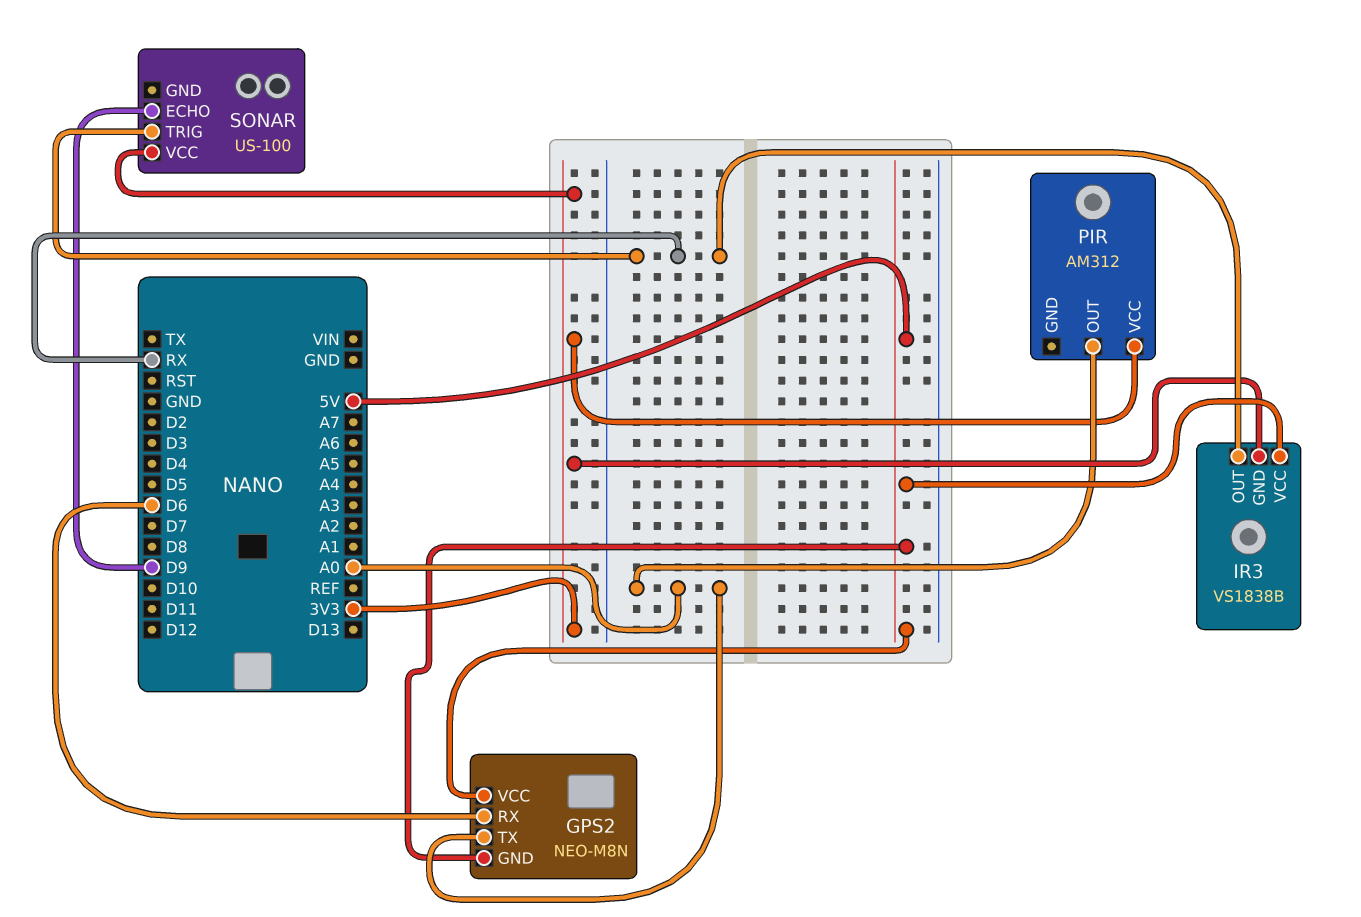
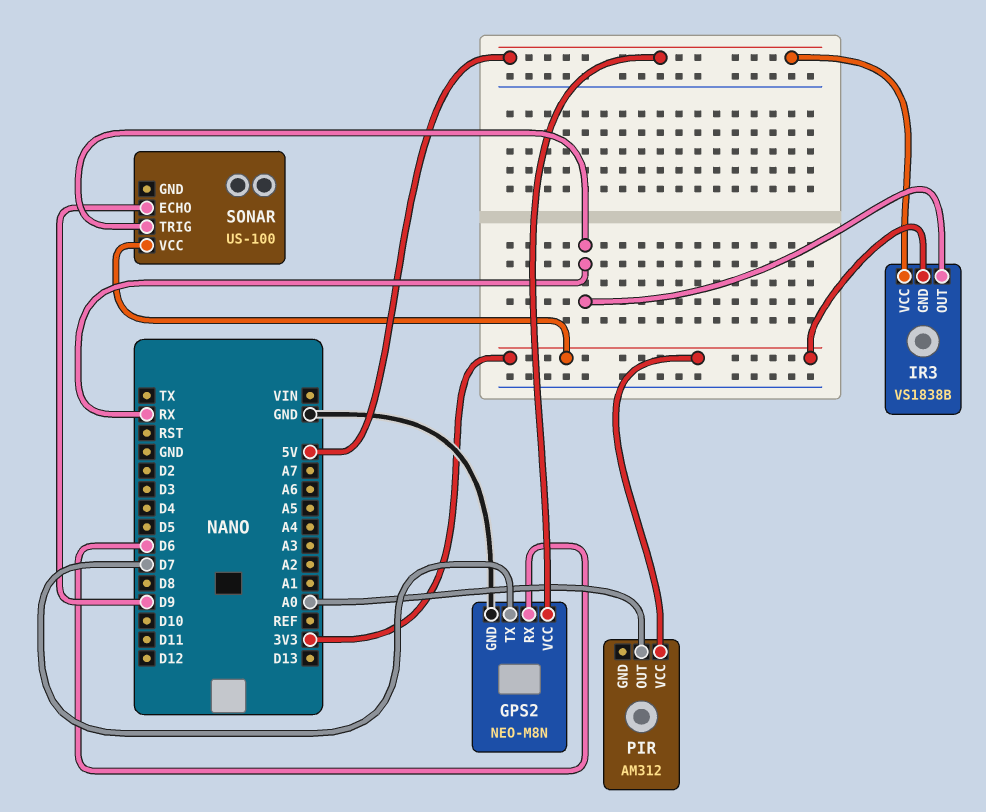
GPS2 pin GND: 5V -> GND
GPS2 pin TX: A0 -> D7

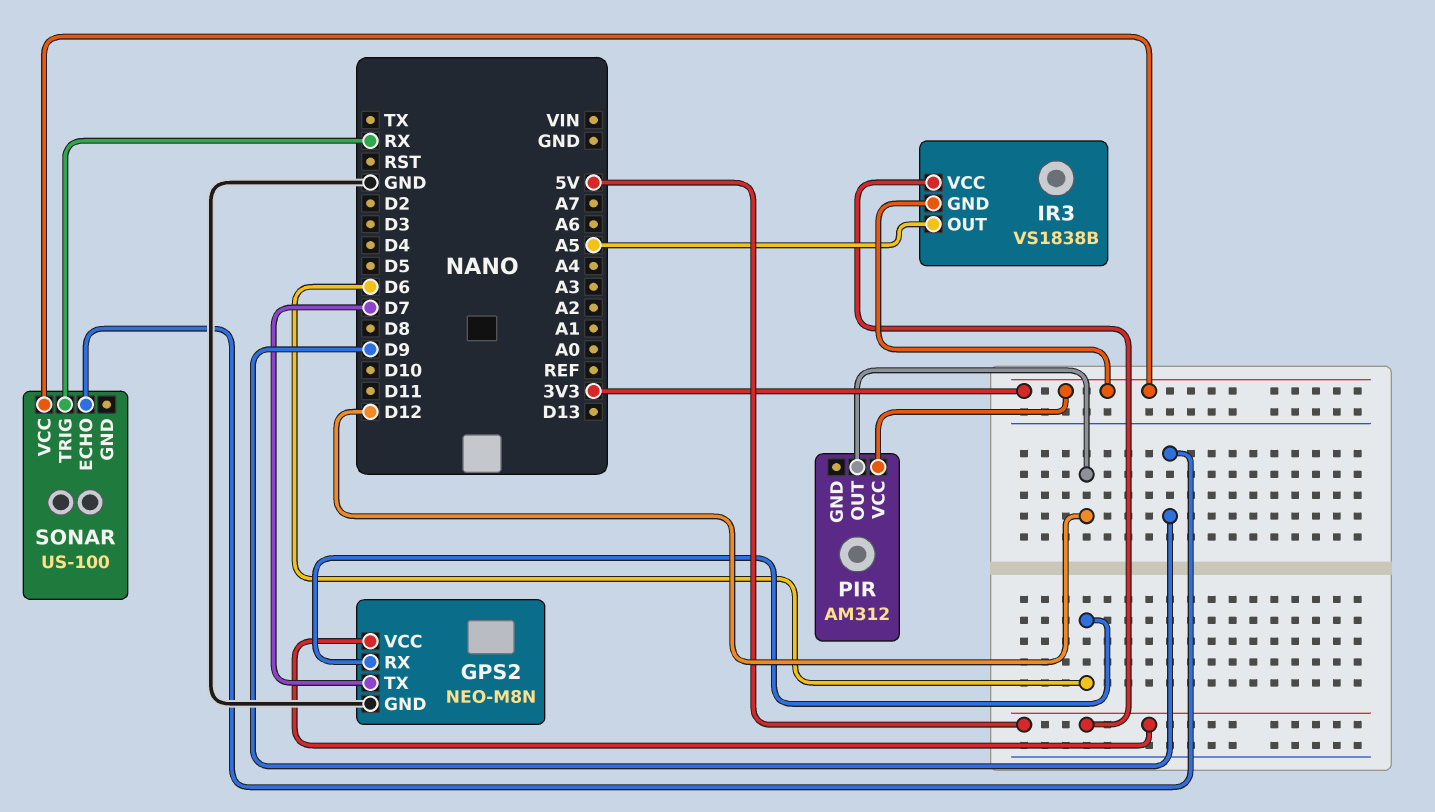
IR3 pin OUT: RX -> A5
PIR pin OUT: A0 -> D12

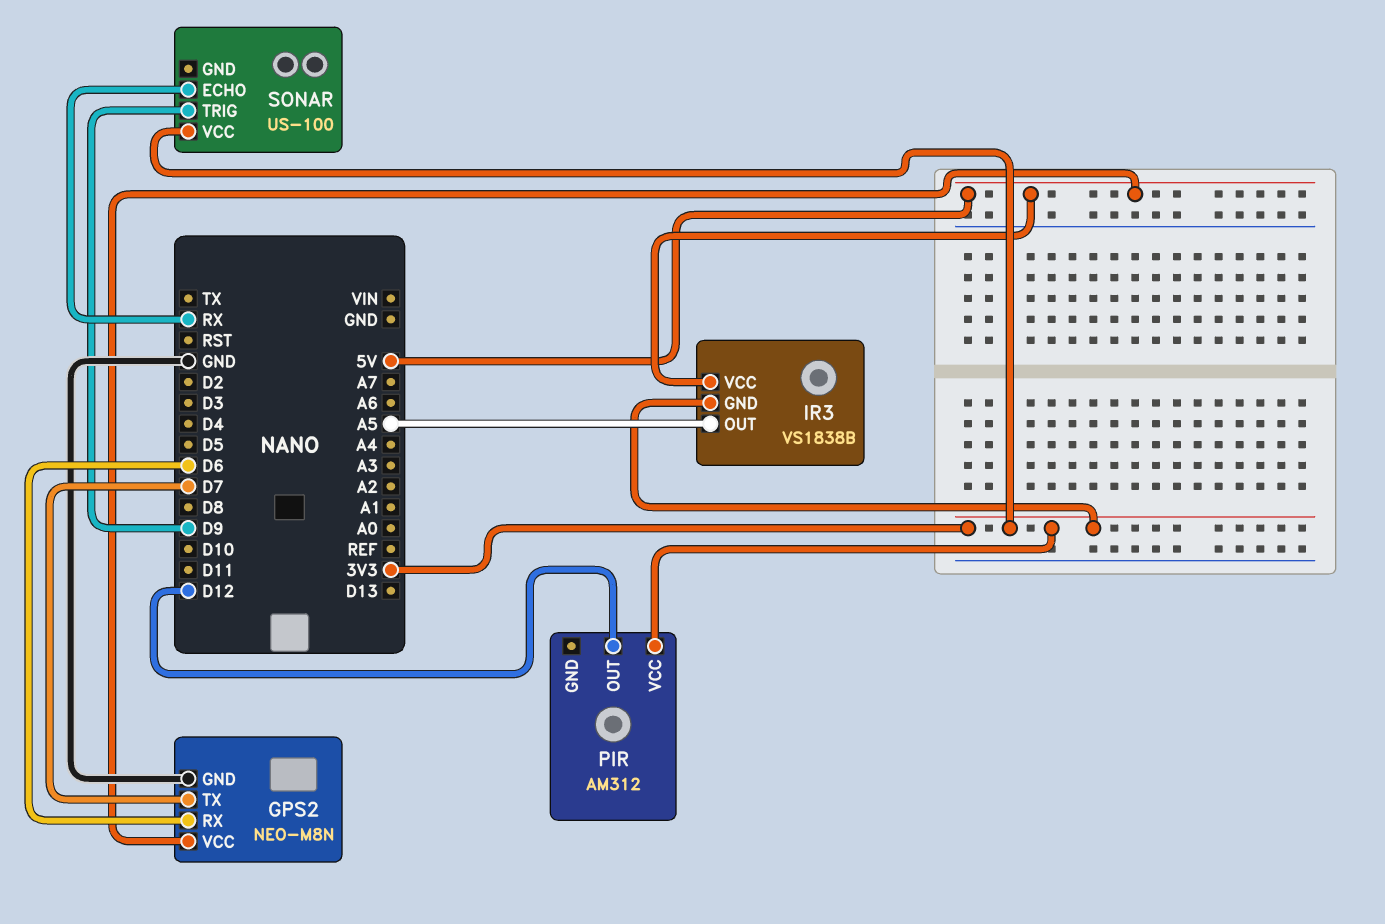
SONAR pin ECHO: D9 -> RX
SONAR pin TRIG: RX -> D9

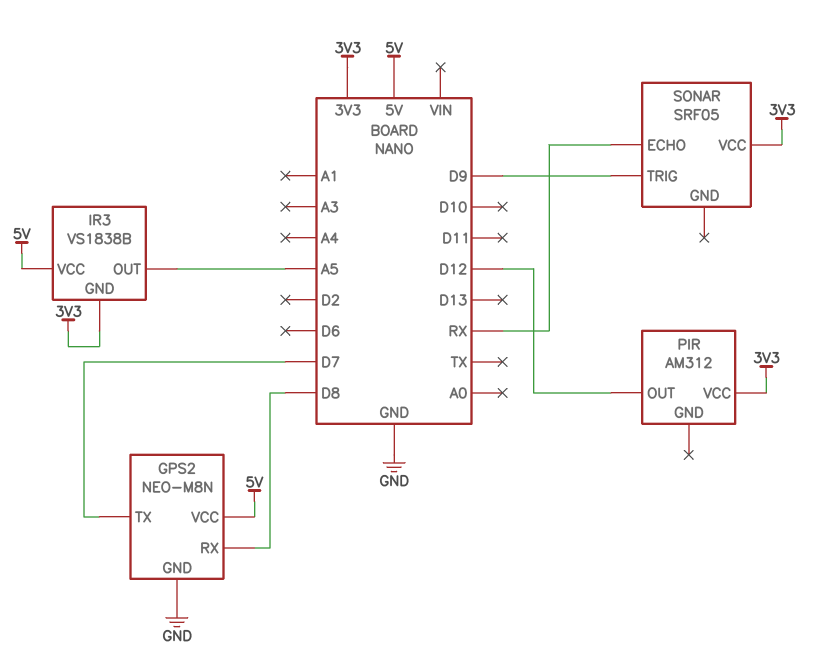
GPS2 pin RX: D6 -> D8
SONAR: US-100 -> SRF05

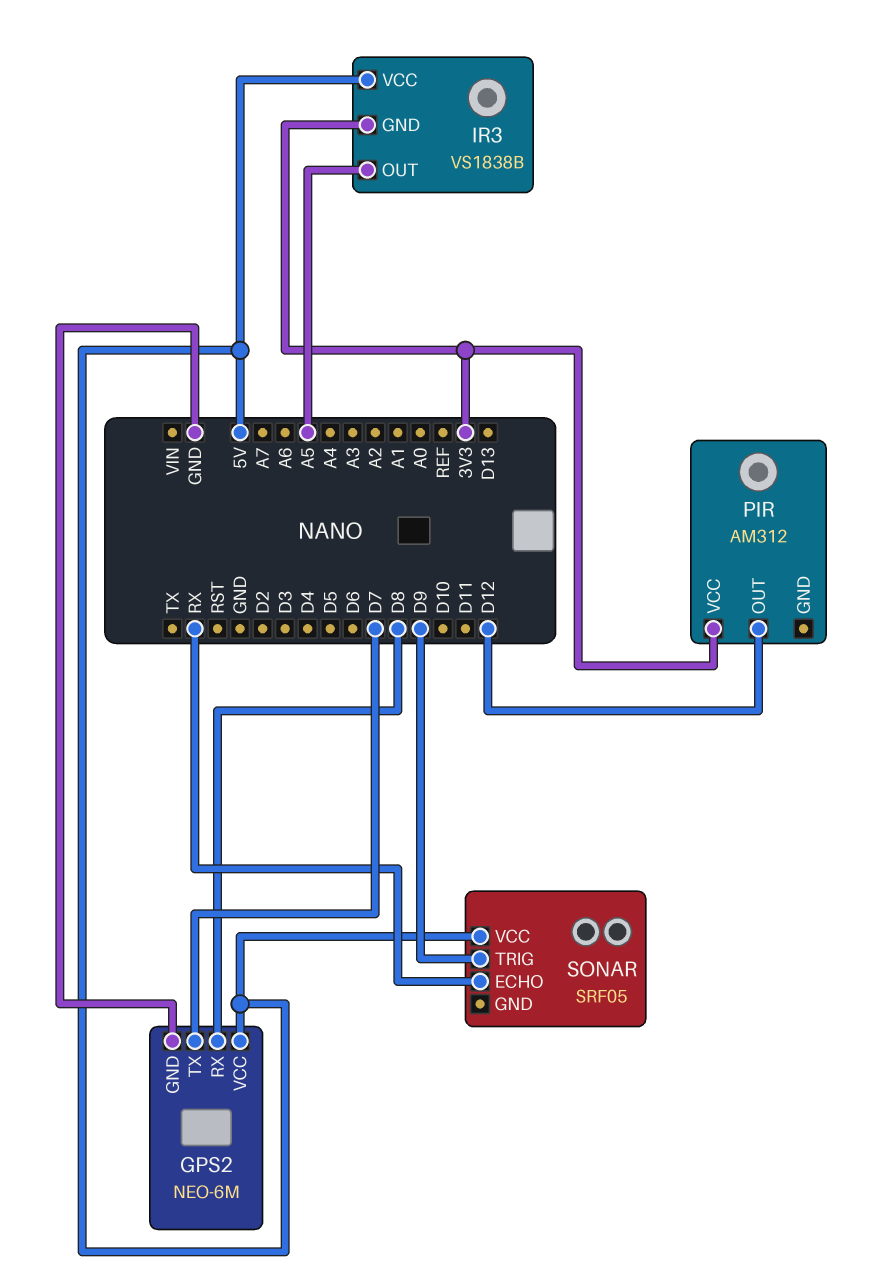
GPS2: NEO-M8N -> NEO-6M
SONAR pin VCC: 3V3 -> 5V

